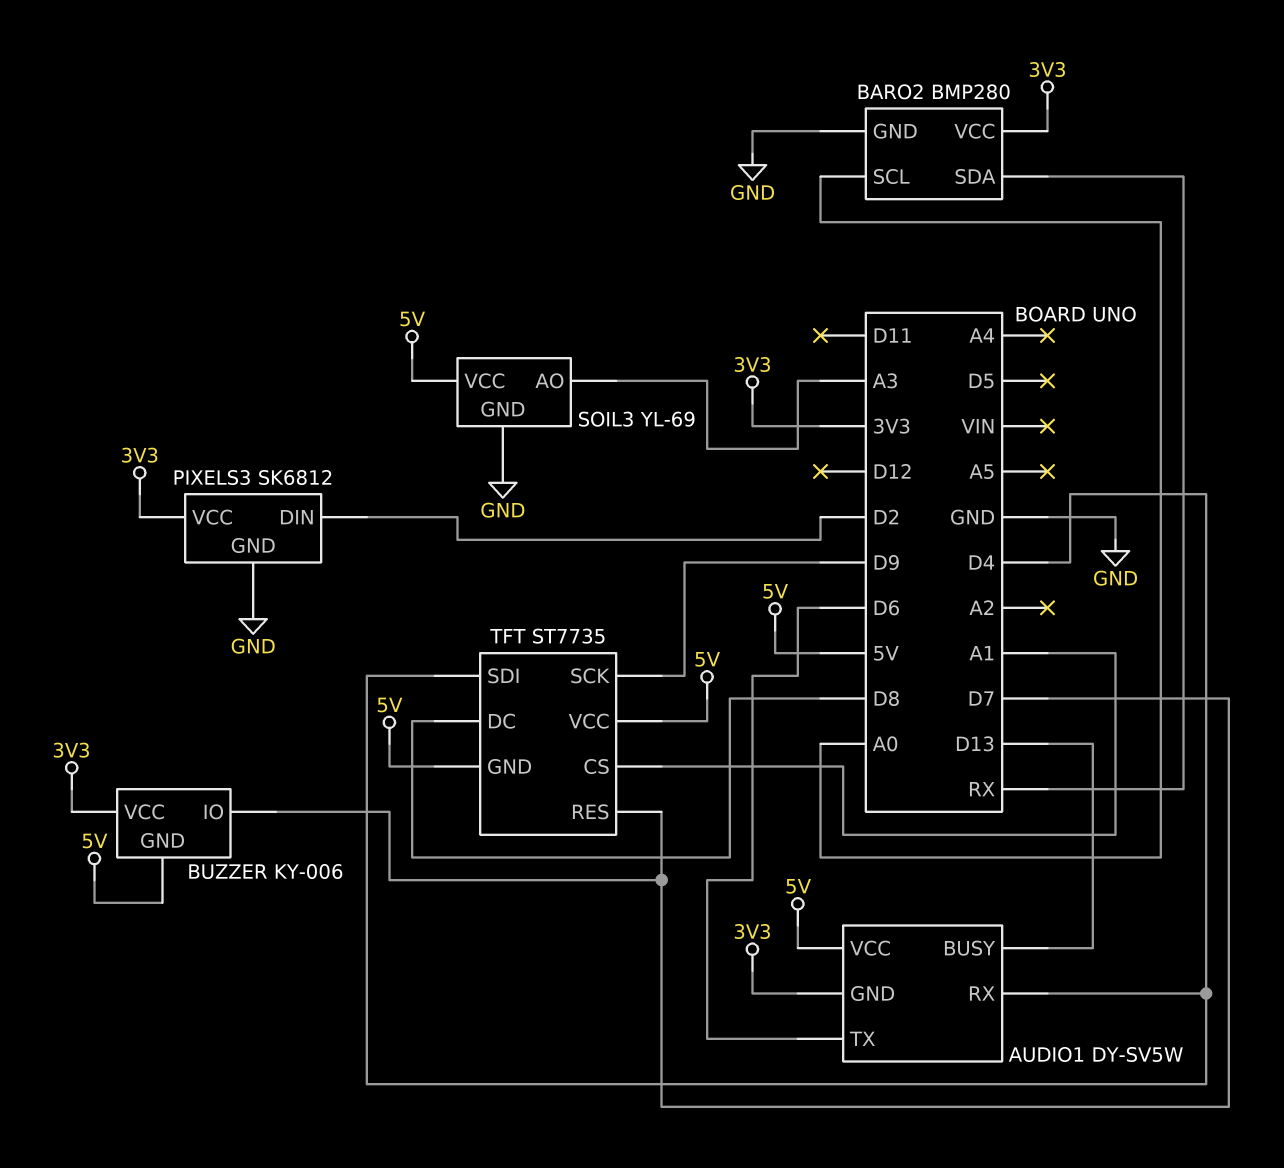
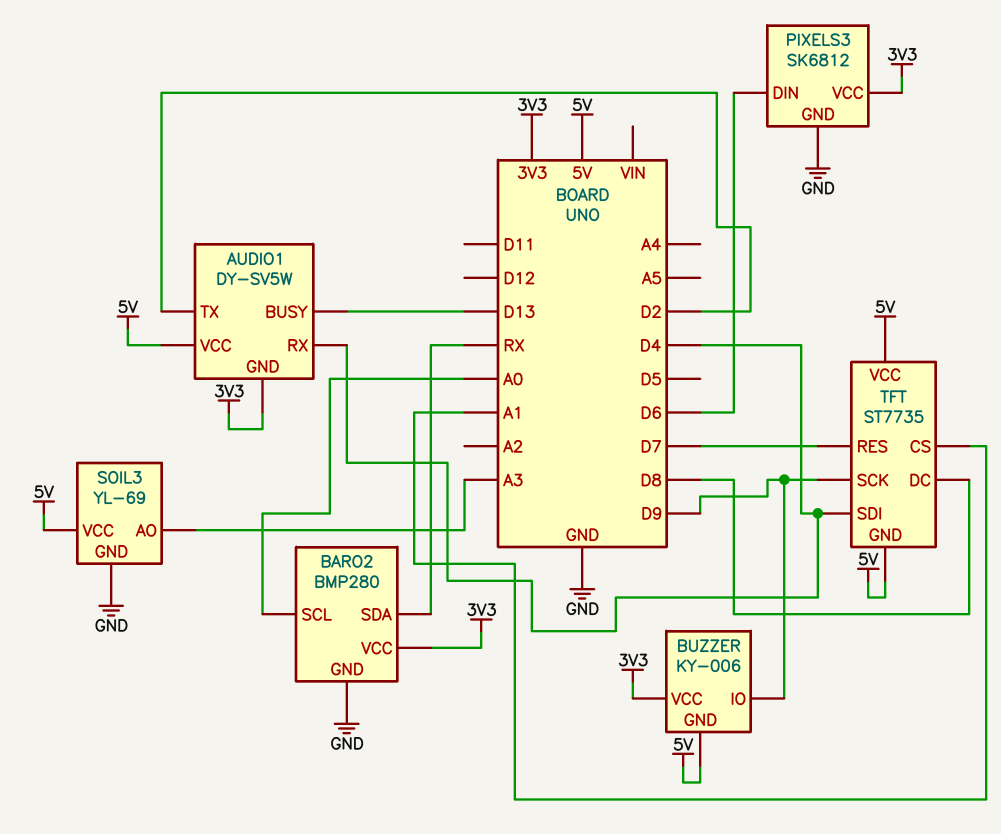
AUDIO1 pin TX: D6 -> D2
BUZZER pin IO: D7 -> D9
PIXELS3 pin DIN: D2 -> D6

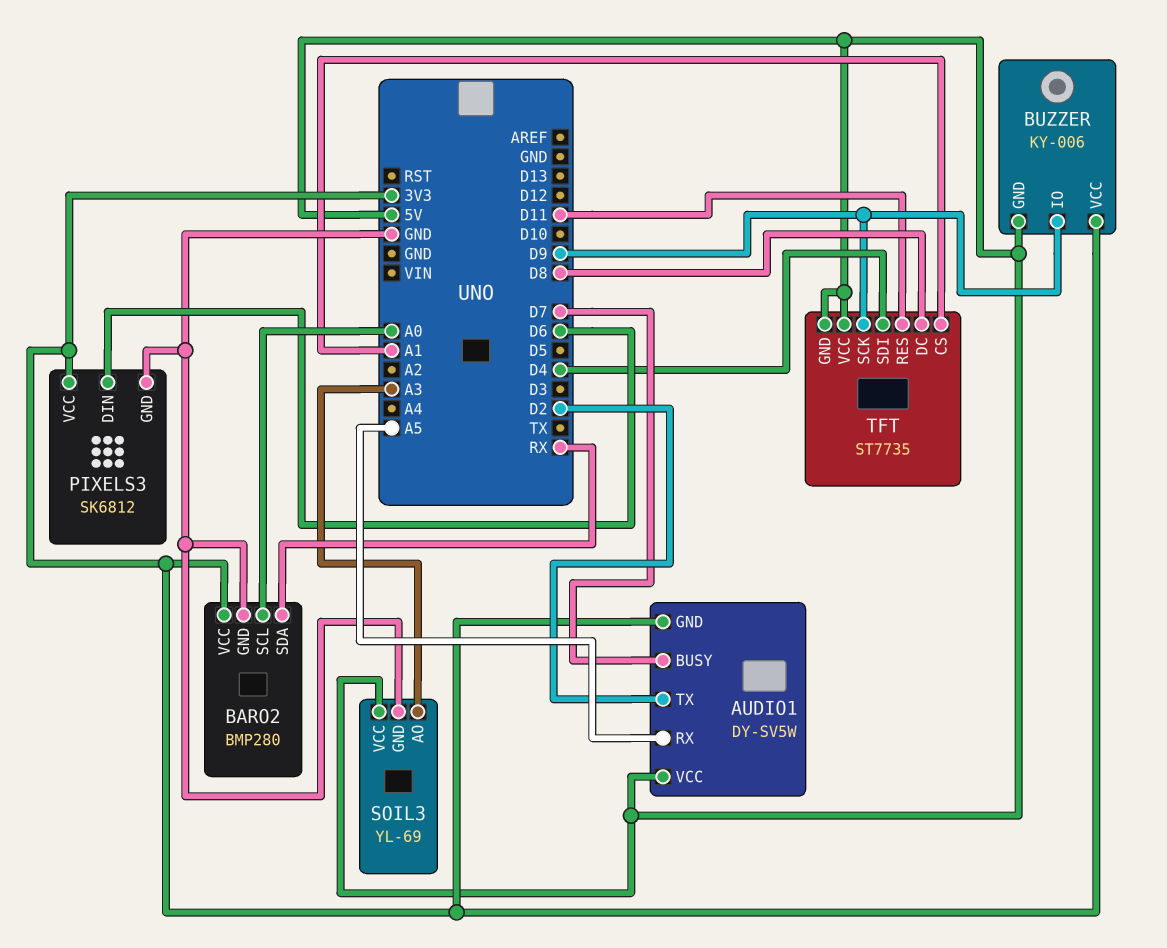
AUDIO1 pin BUSY: D13 -> D7
AUDIO1 pin RX: D4 -> A5
TFT pin RES: D7 -> D11

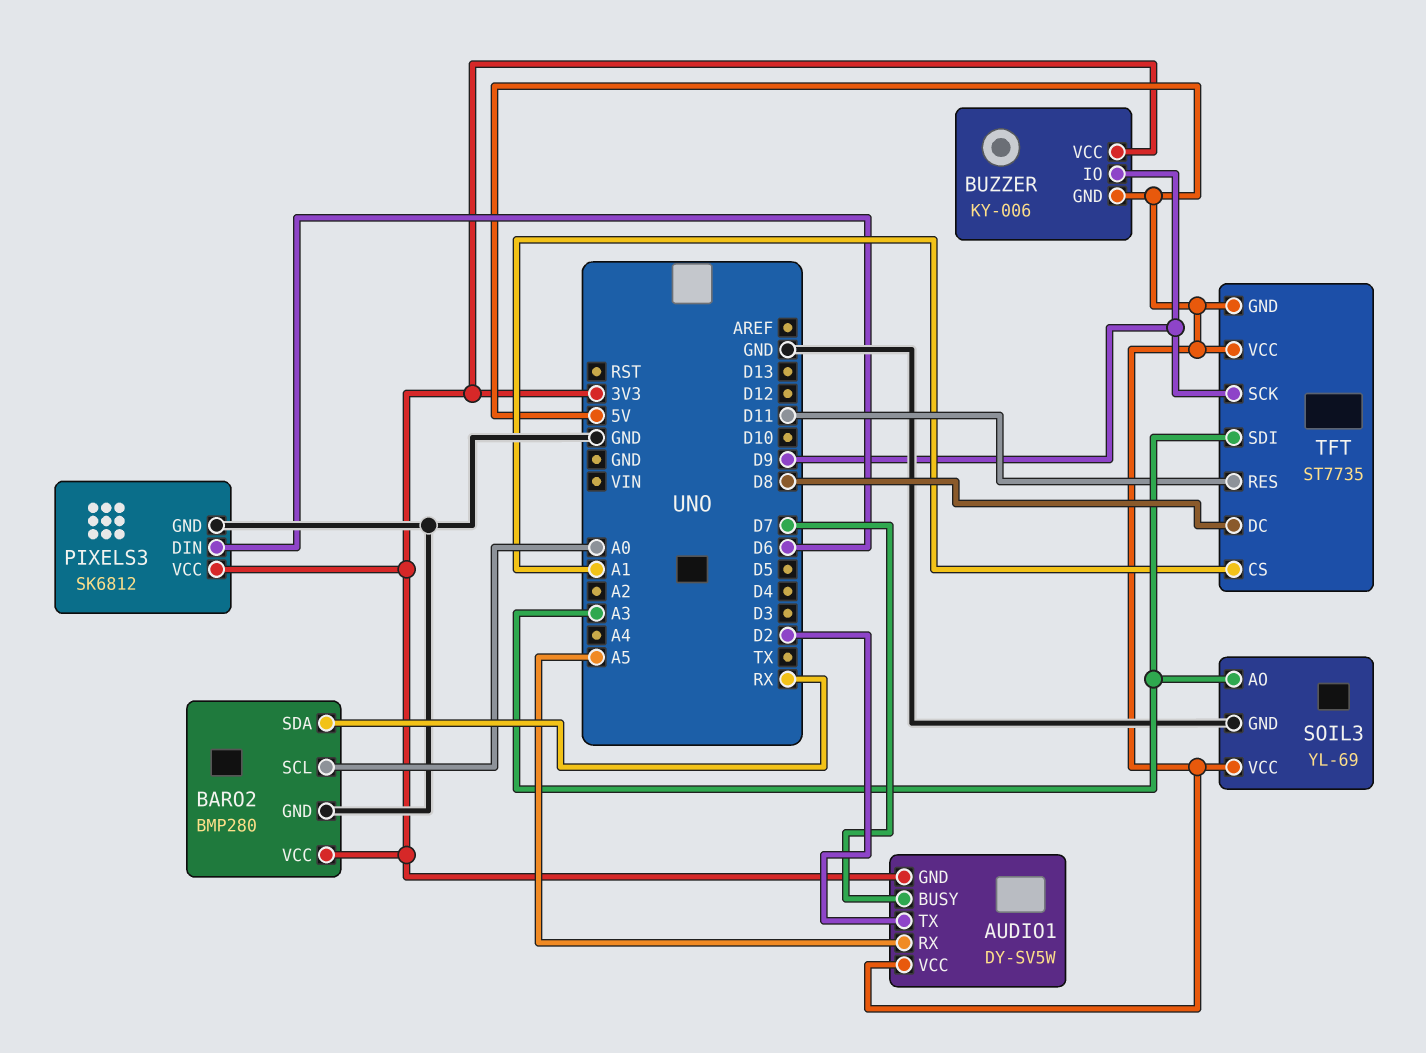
TFT pin SDI: D4 -> A3

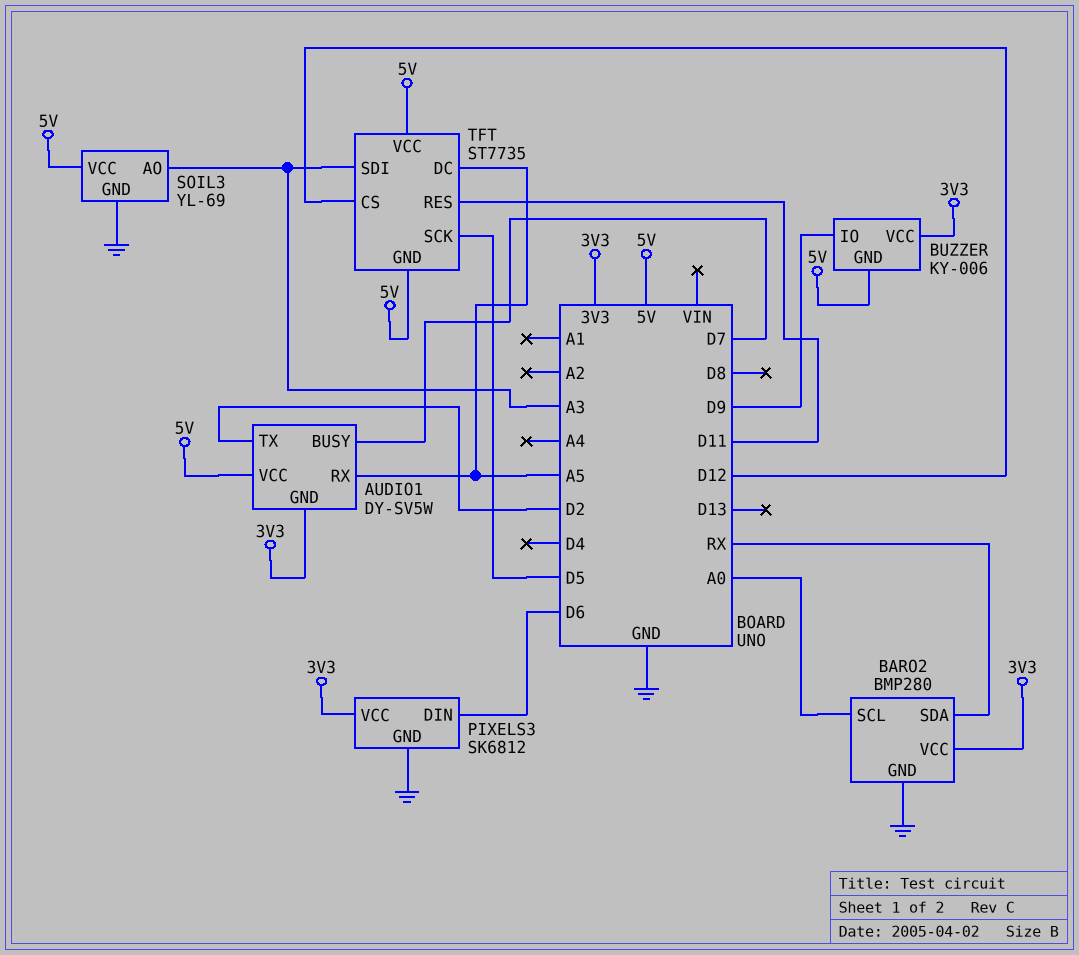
TFT pin CS: A1 -> D12
TFT pin DC: D8 -> A5
TFT pin SCK: D9 -> D5

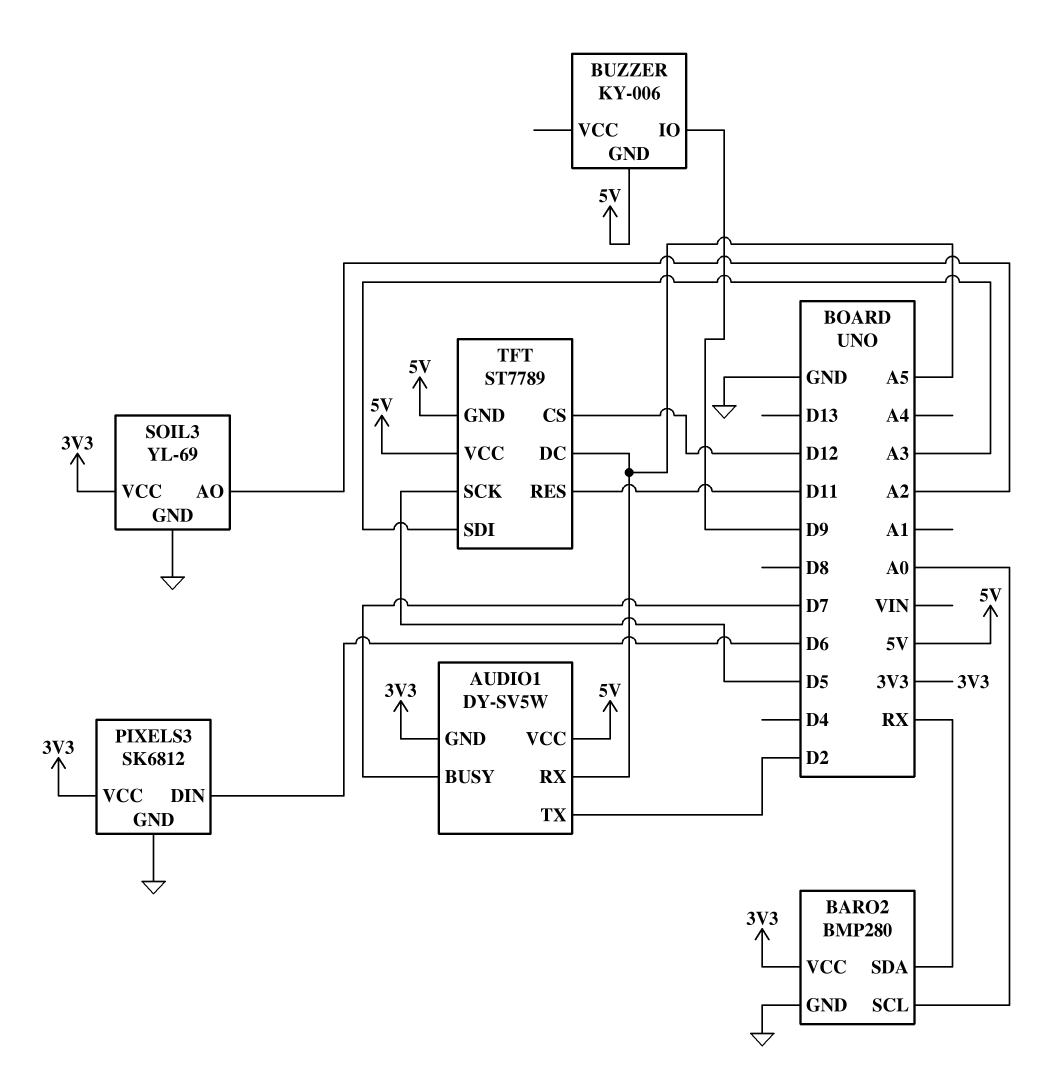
BUZZER pin VCC: 3V3 -> none
SOIL3 pin AO: A3 -> A2
SOIL3 pin VCC: 5V -> 3V3
TFT: ST7735 -> ST7789

